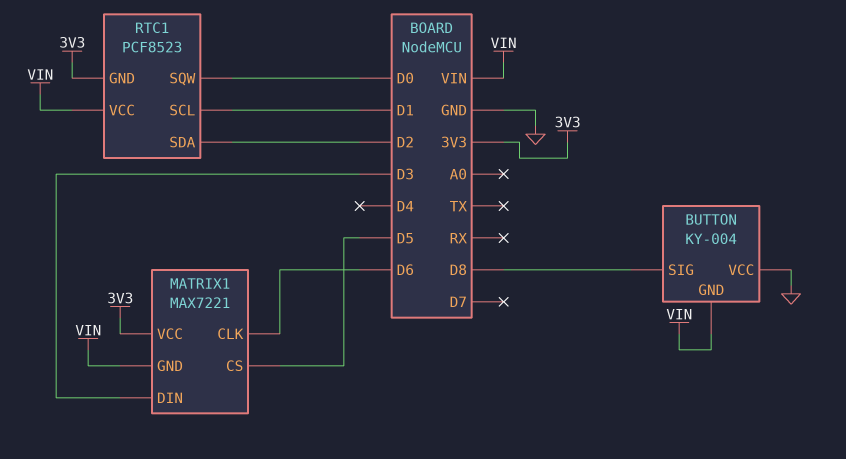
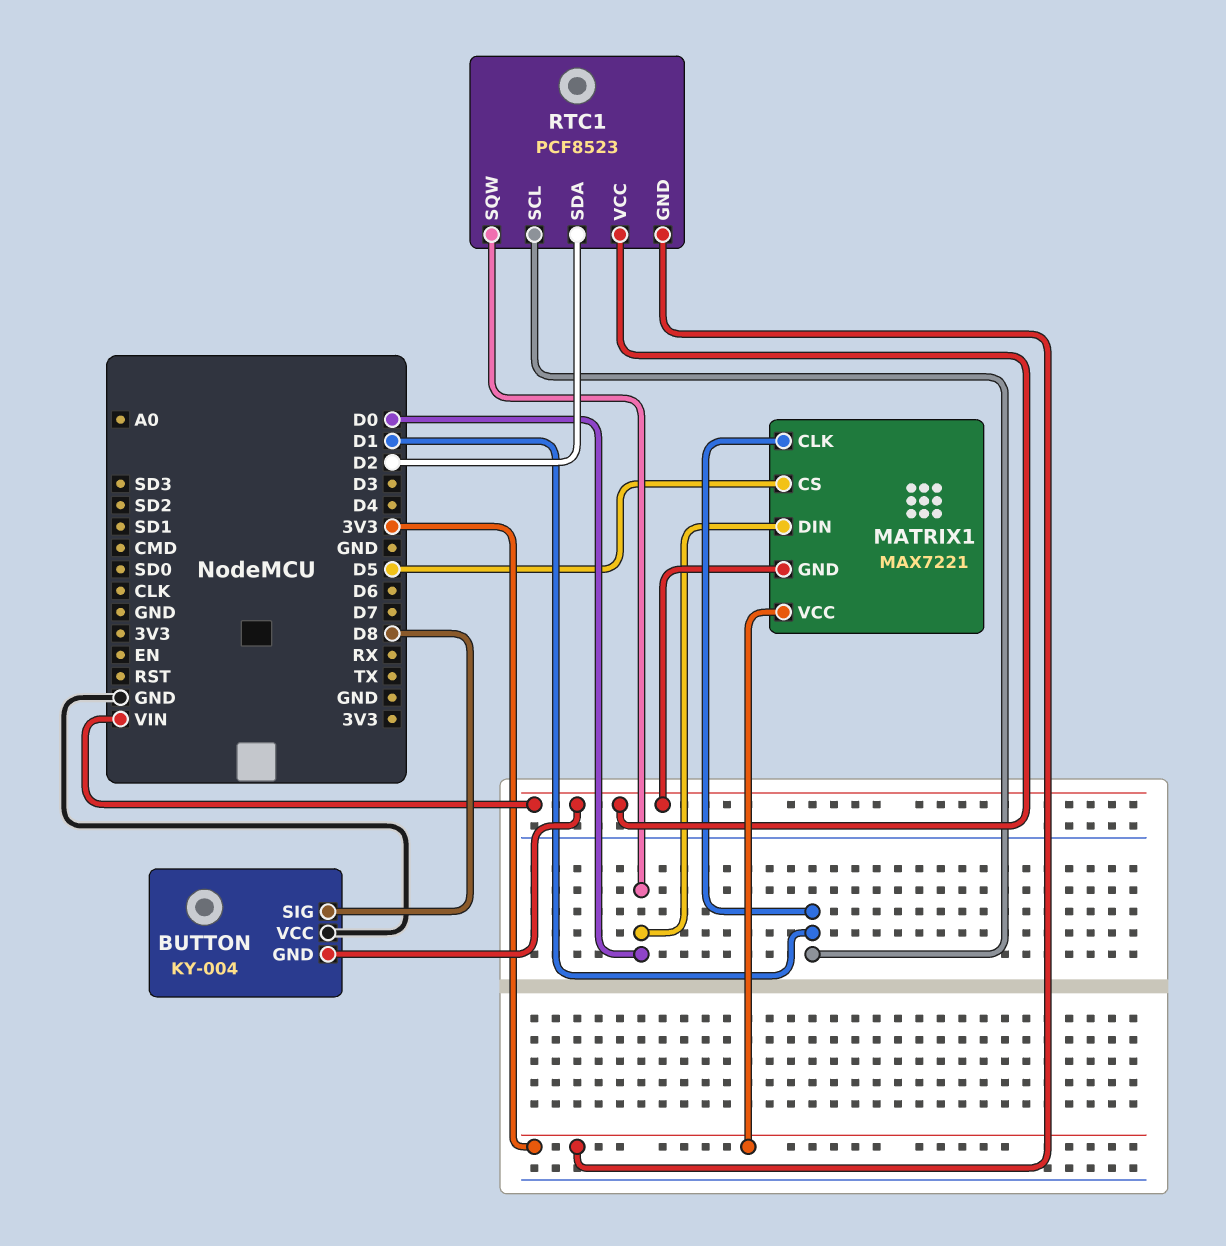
MATRIX1 pin CLK: D6 -> D1
MATRIX1 pin DIN: D3 -> D0

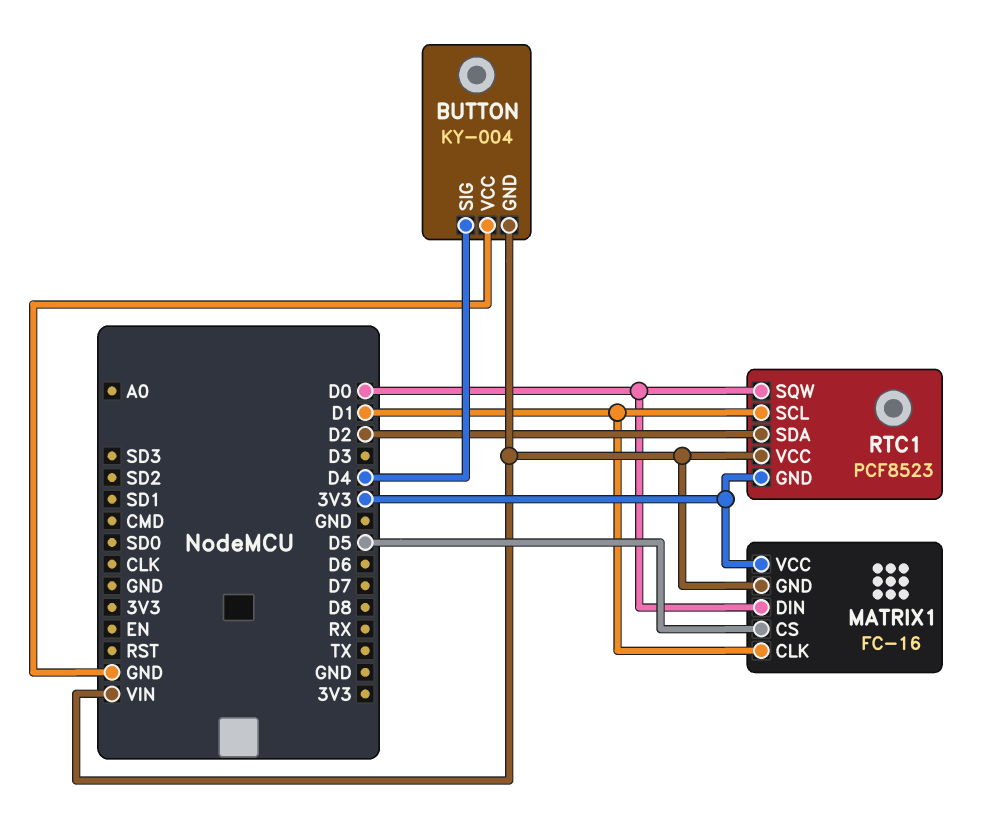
BUTTON pin SIG: D8 -> D4
MATRIX1: MAX7221 -> FC-16

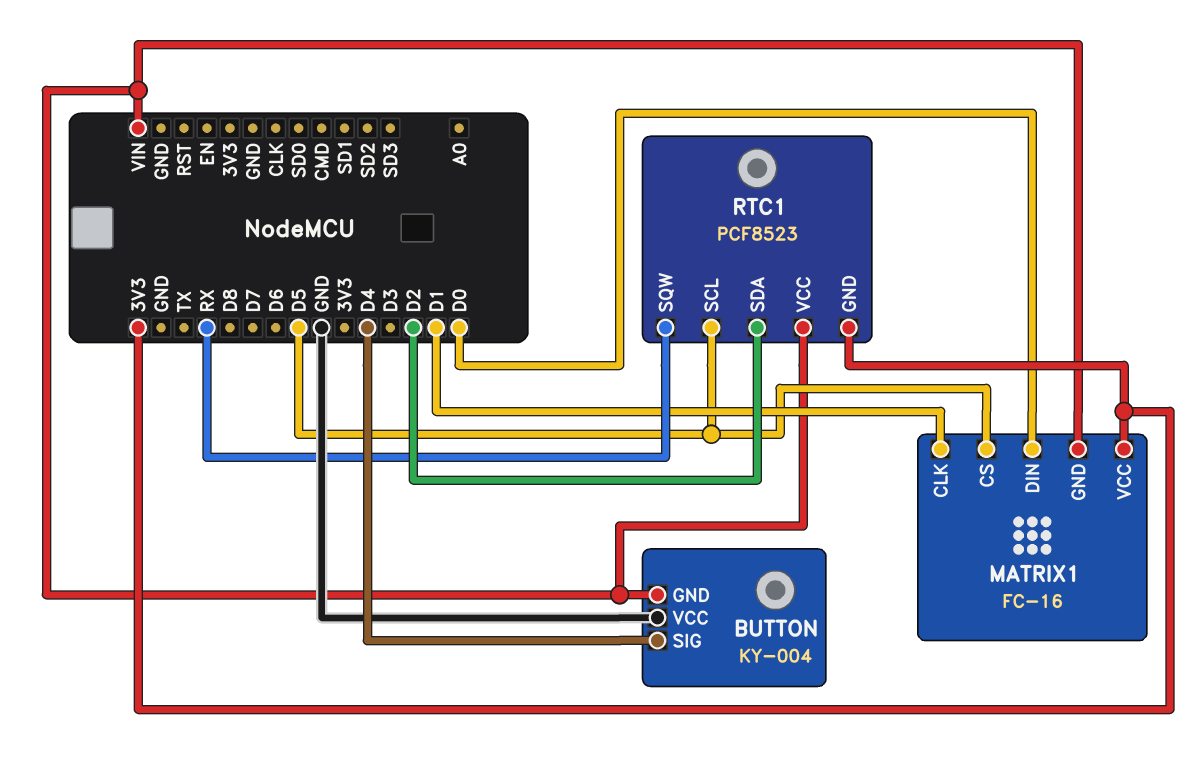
RTC1 pin SCL: D1 -> D5
RTC1 pin SQW: D0 -> RX

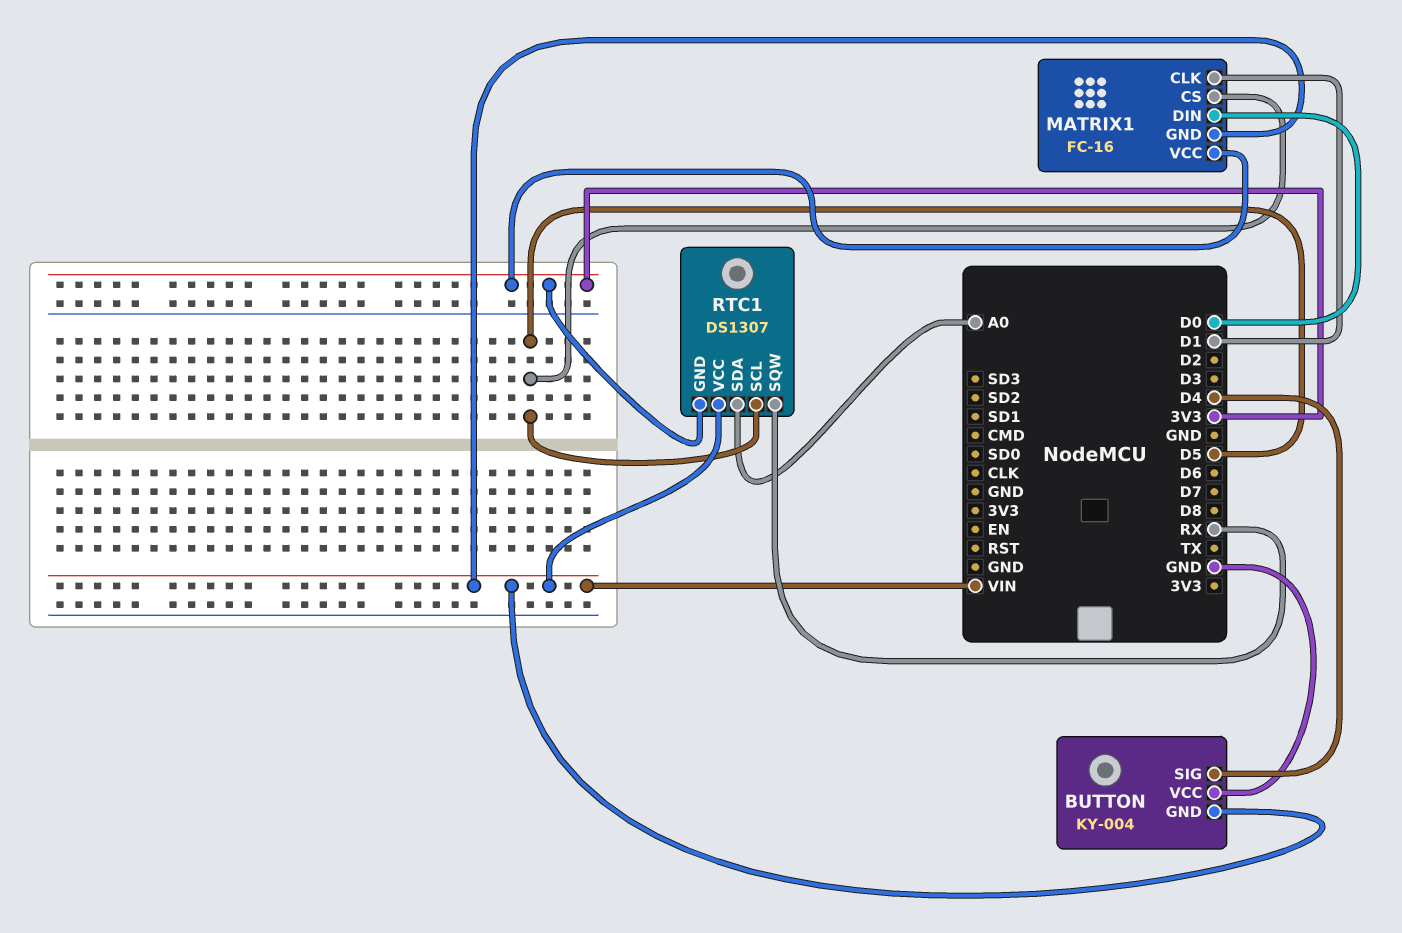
RTC1: PCF8523 -> DS1307
RTC1 pin SDA: D2 -> A0

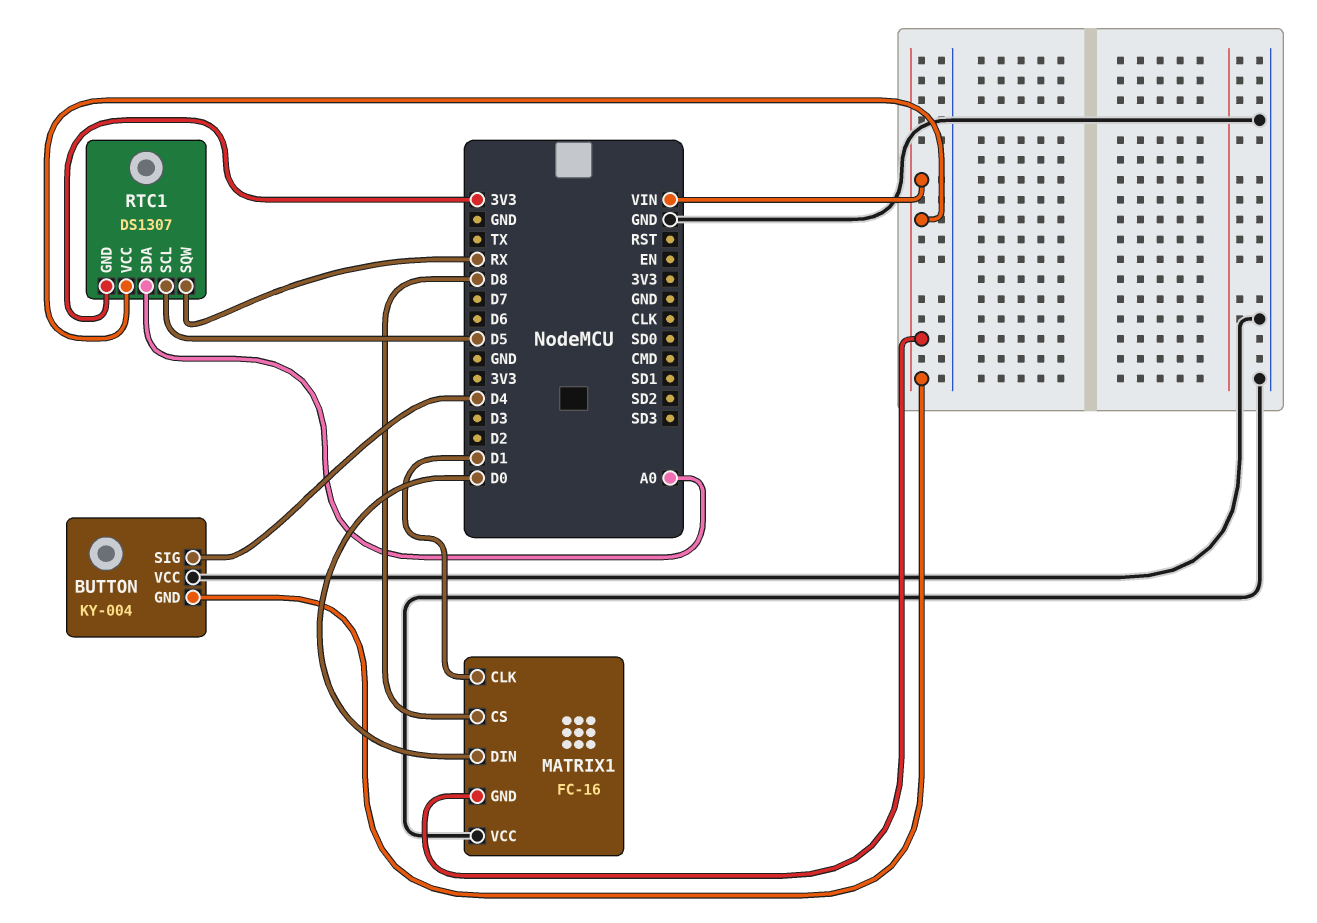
MATRIX1 pin CS: D5 -> D8
MATRIX1 pin VCC: 3V3 -> GND

